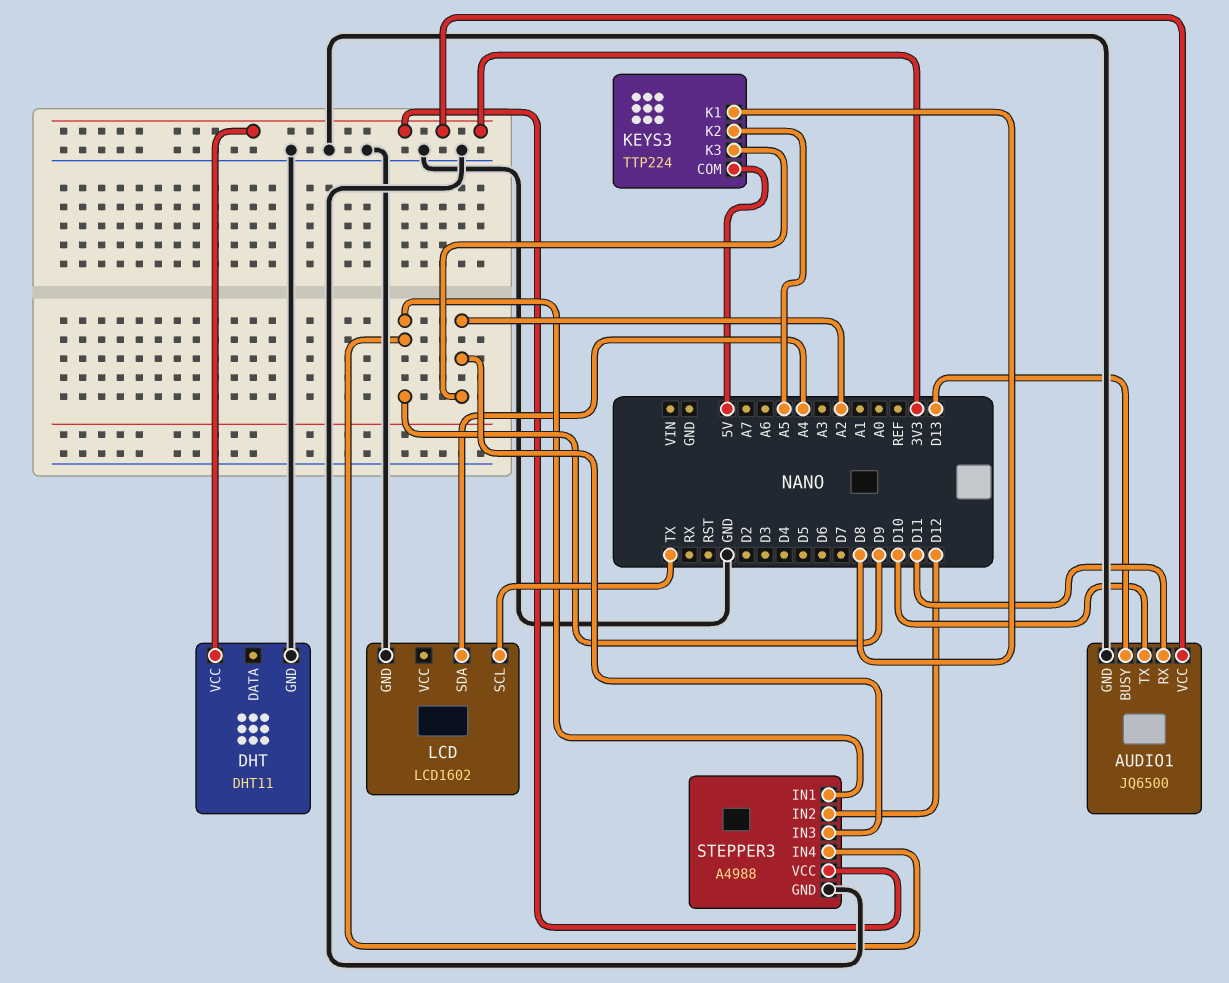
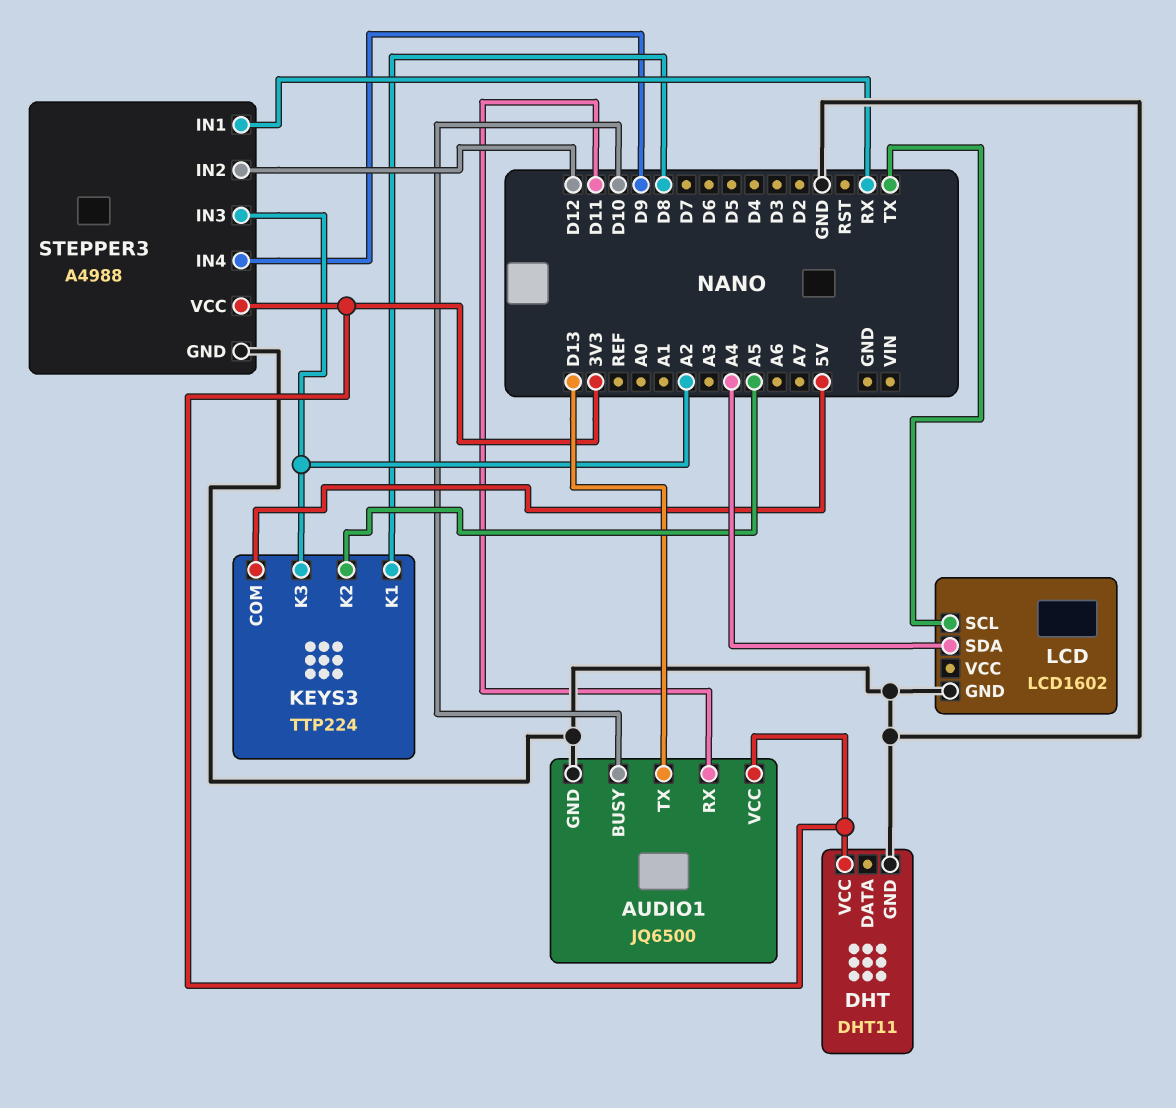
AUDIO1 pin BUSY: D13 -> D10
AUDIO1 pin TX: D10 -> D13
STEPPER3 pin IN1: D9 -> RX

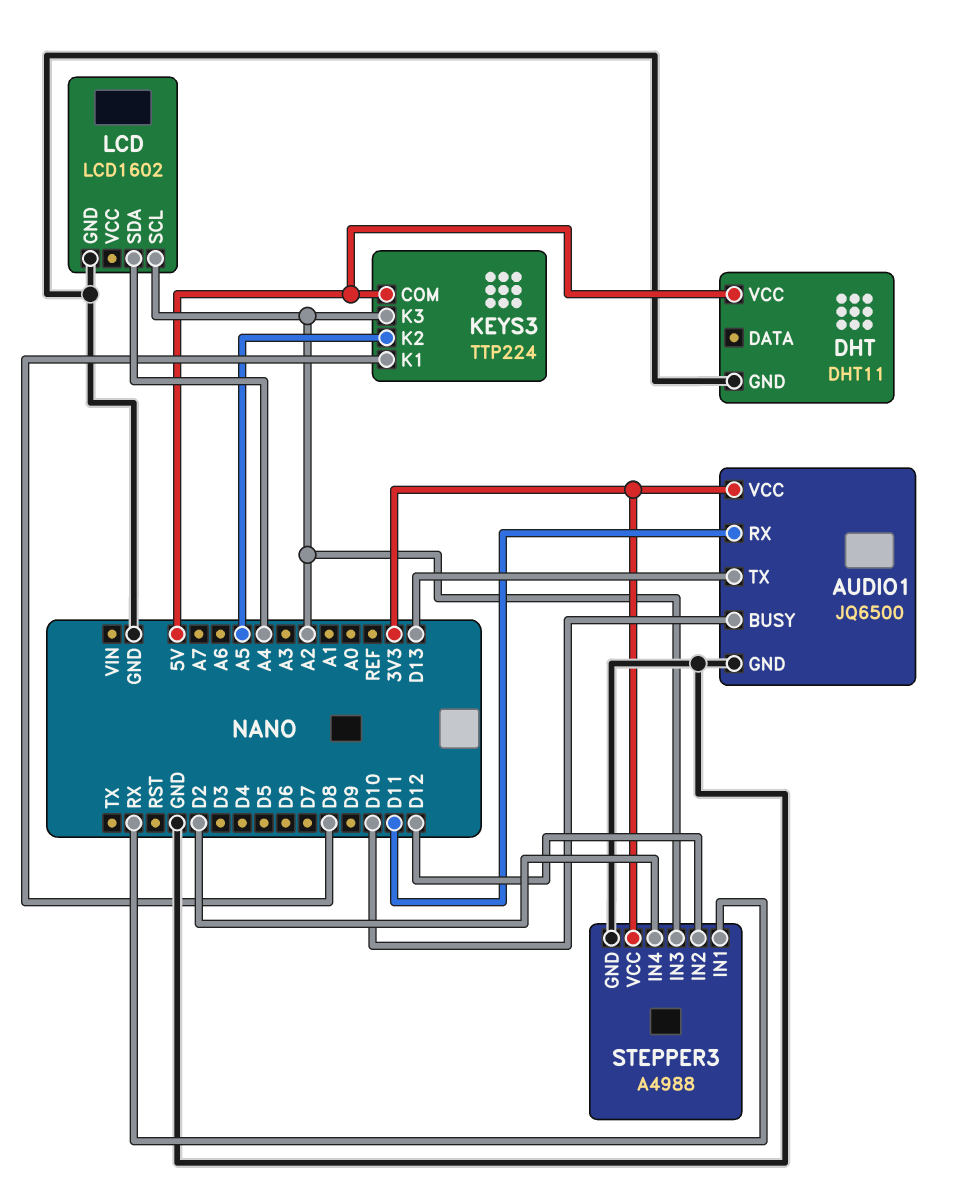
DHT pin VCC: 3V3 -> 5V
LCD pin SCL: TX -> A2
STEPPER3 pin IN4: D9 -> D2

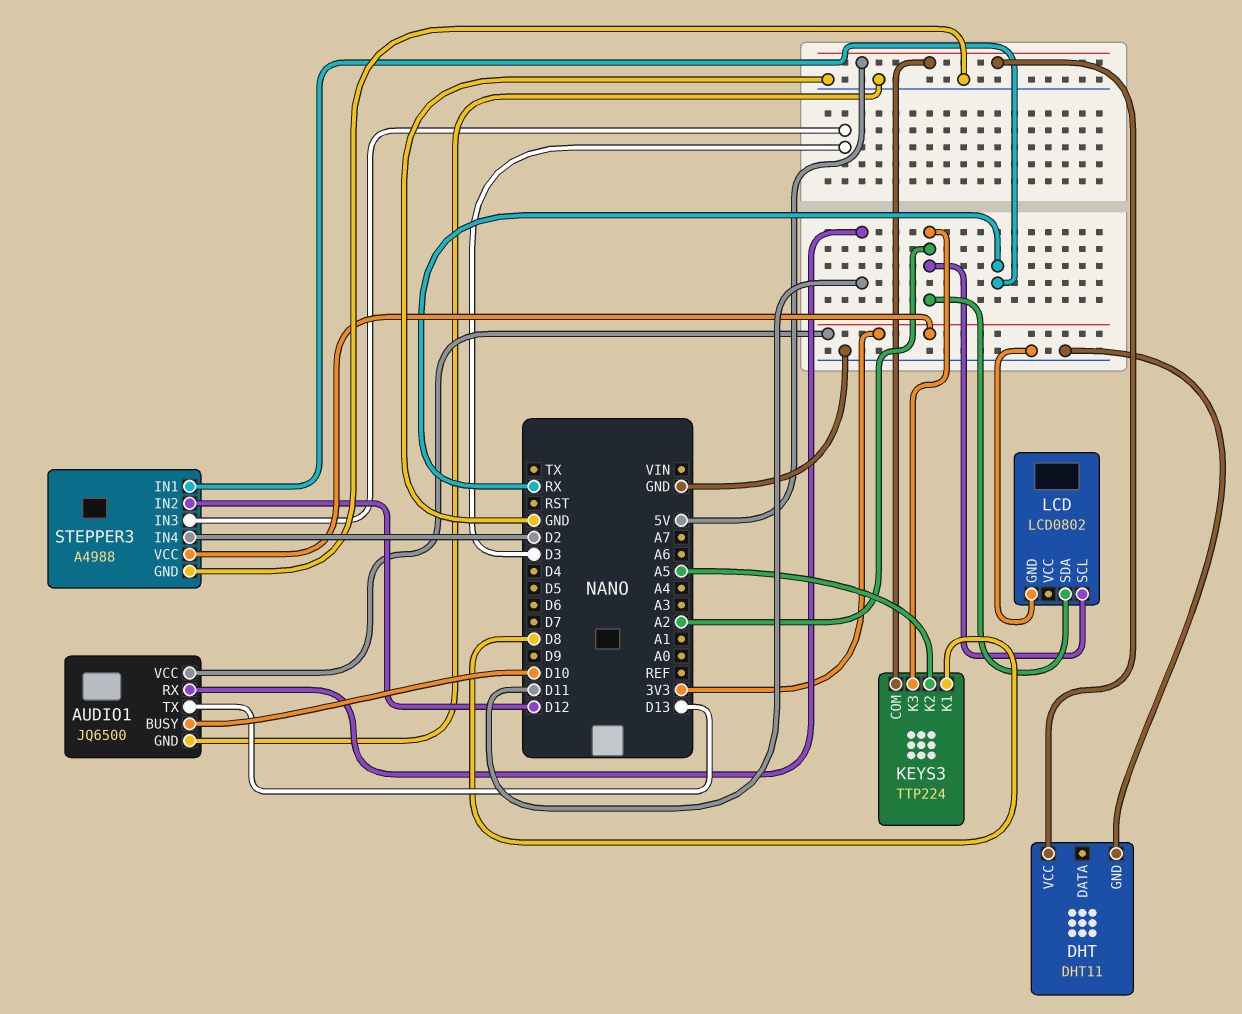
LCD: LCD1602 -> LCD0802
LCD pin SDA: A4 -> A2
STEPPER3 pin IN3: A2 -> D3

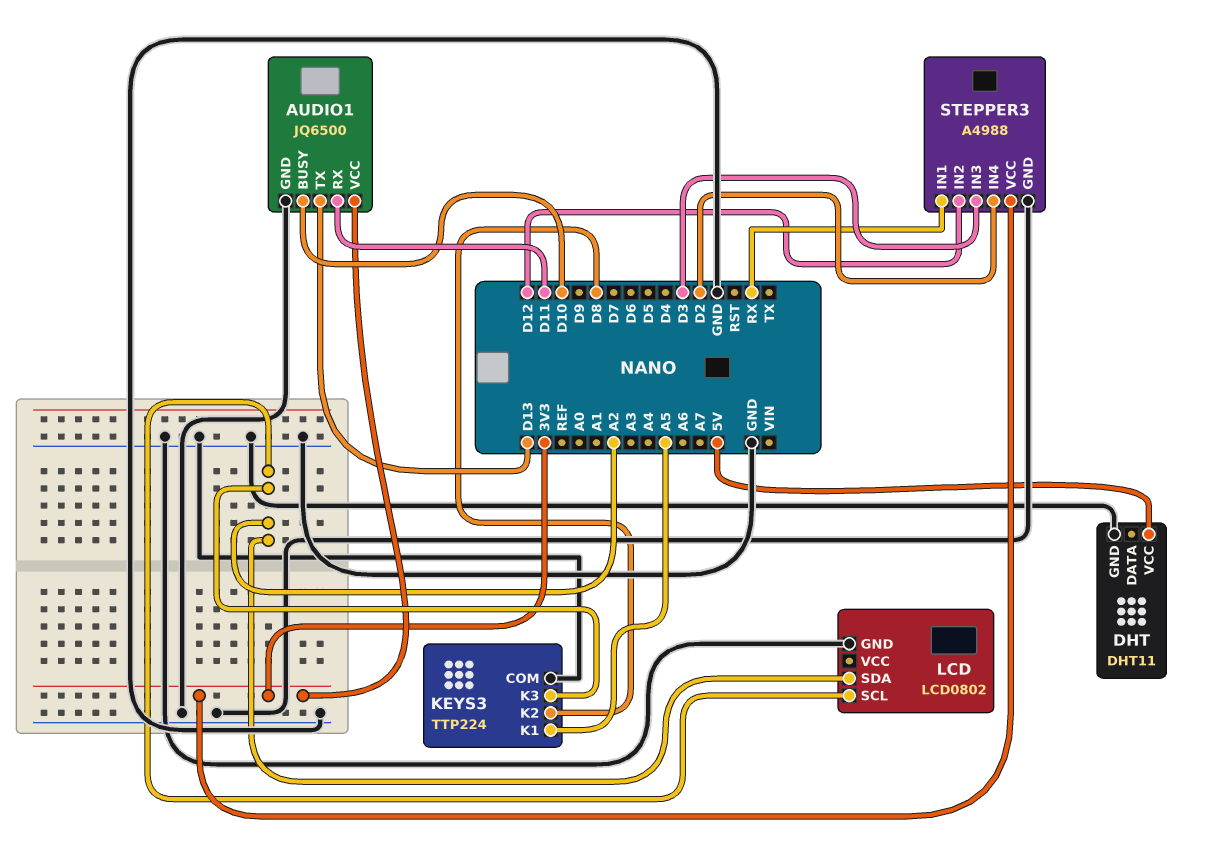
KEYS3 pin COM: 5V -> GND
KEYS3 pin K1: D8 -> A5
KEYS3 pin K2: A5 -> D8

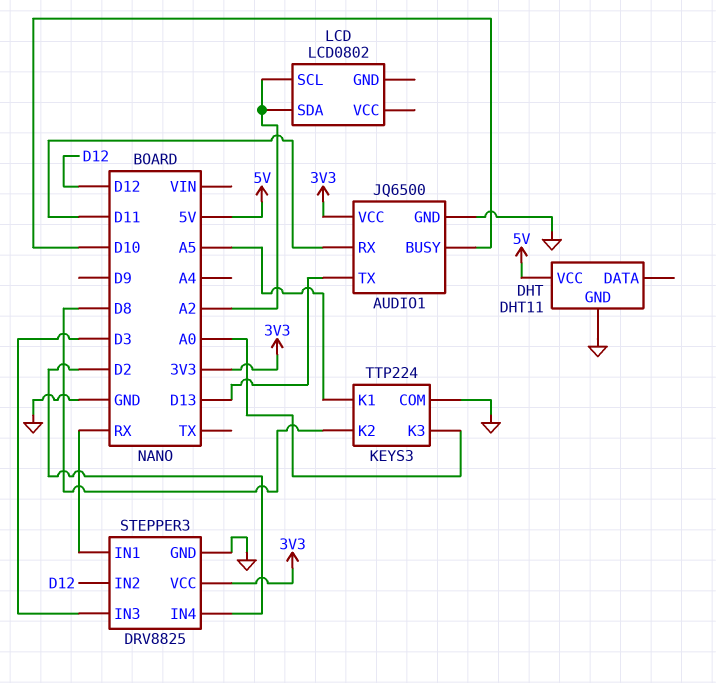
KEYS3 pin K3: A2 -> A0
LCD pin GND: GND -> none
STEPPER3: A4988 -> DRV8825

